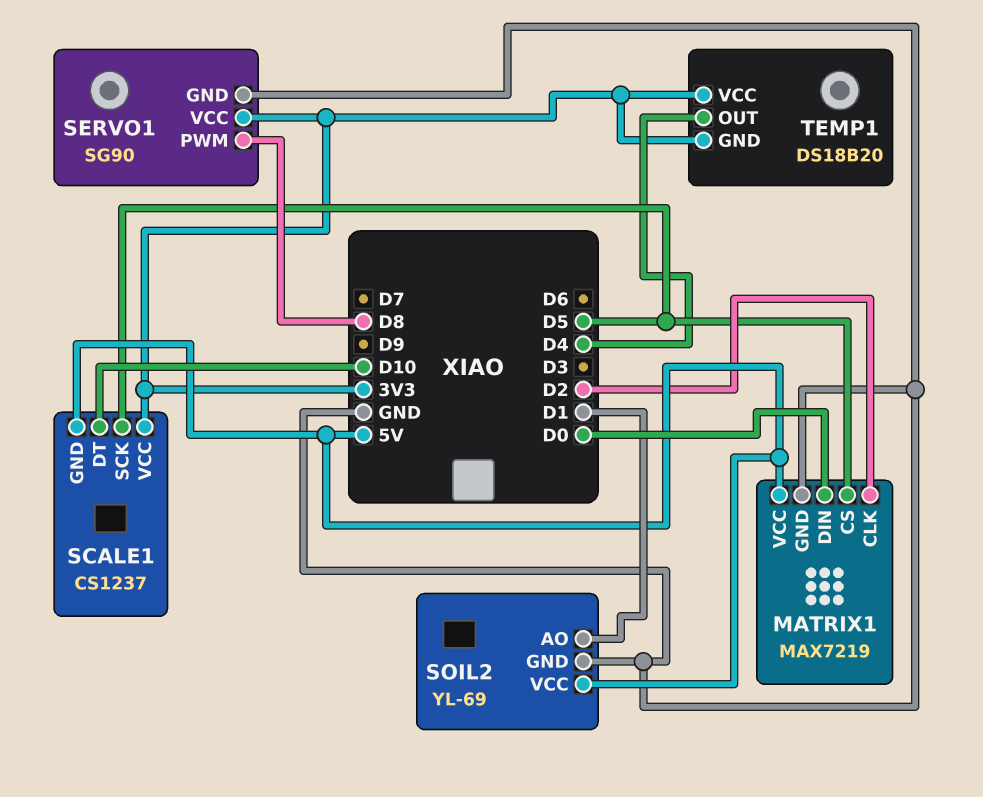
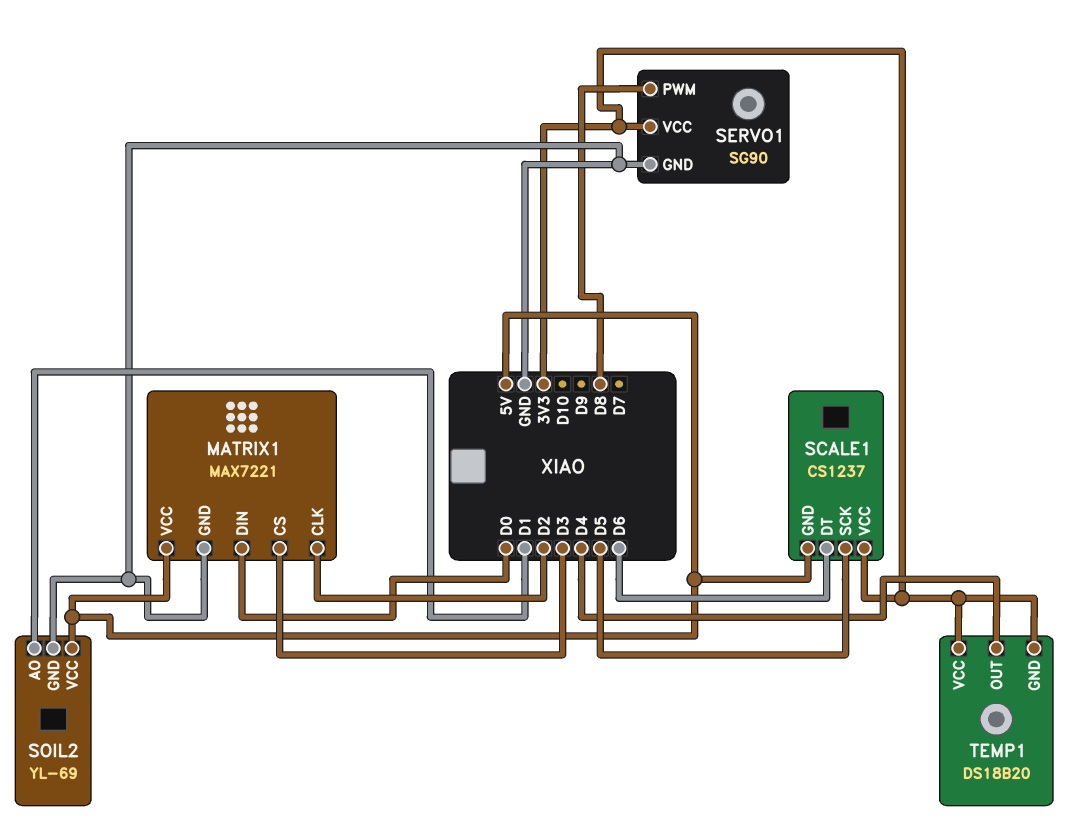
MATRIX1: MAX7219 -> MAX7221
MATRIX1 pin CS: D5 -> D3
SCALE1 pin DT: D10 -> D6

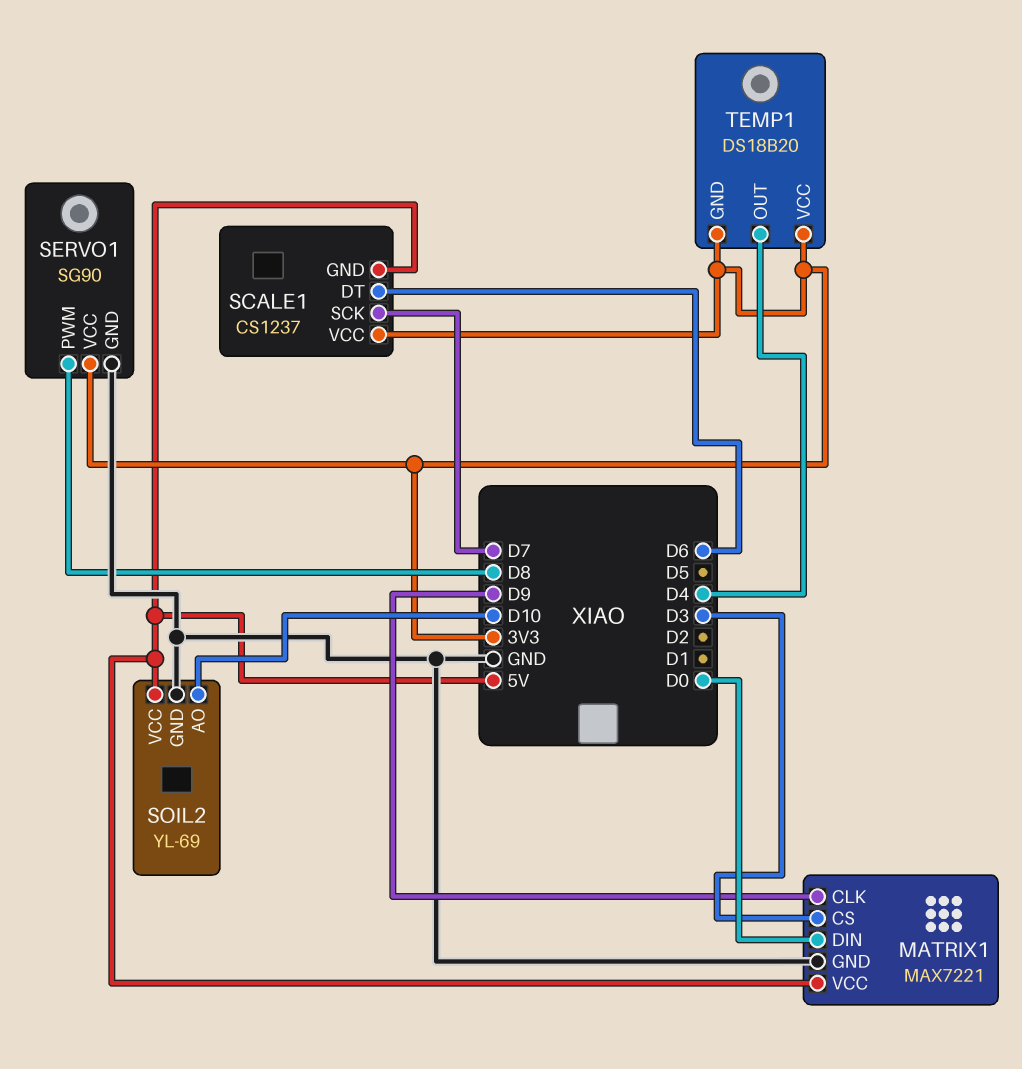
MATRIX1 pin CLK: D2 -> D9
SCALE1 pin SCK: D5 -> D7
SOIL2 pin AO: D1 -> D10

